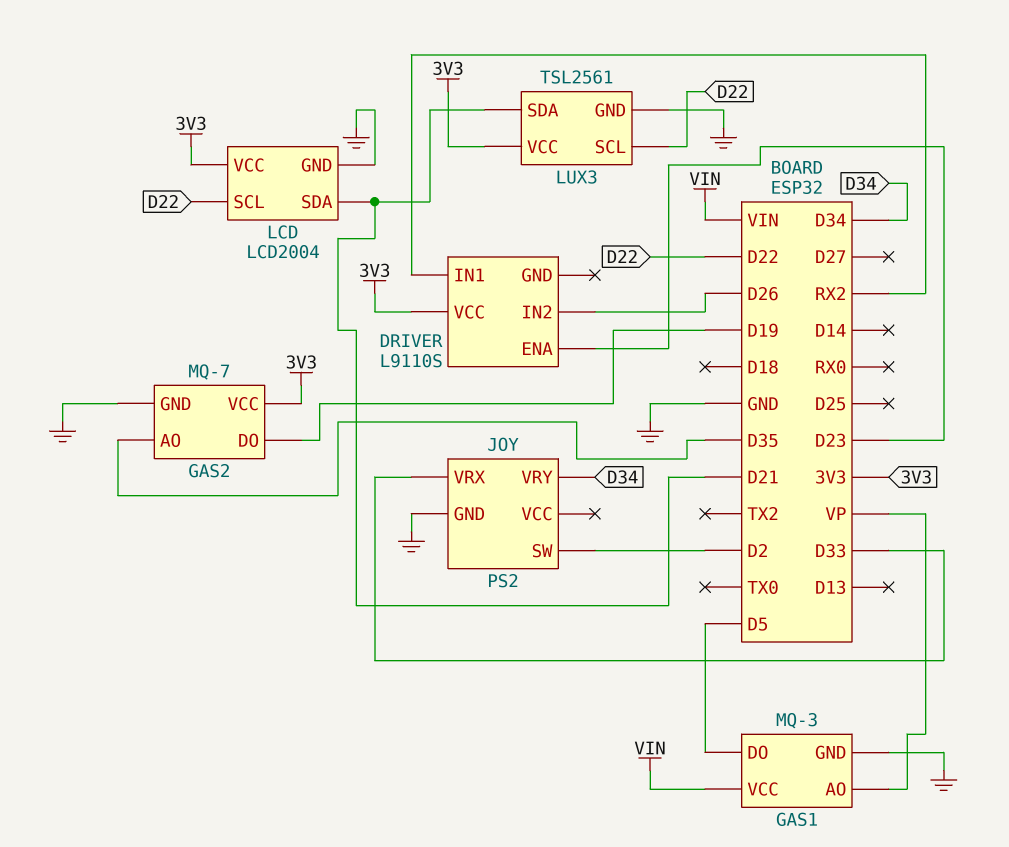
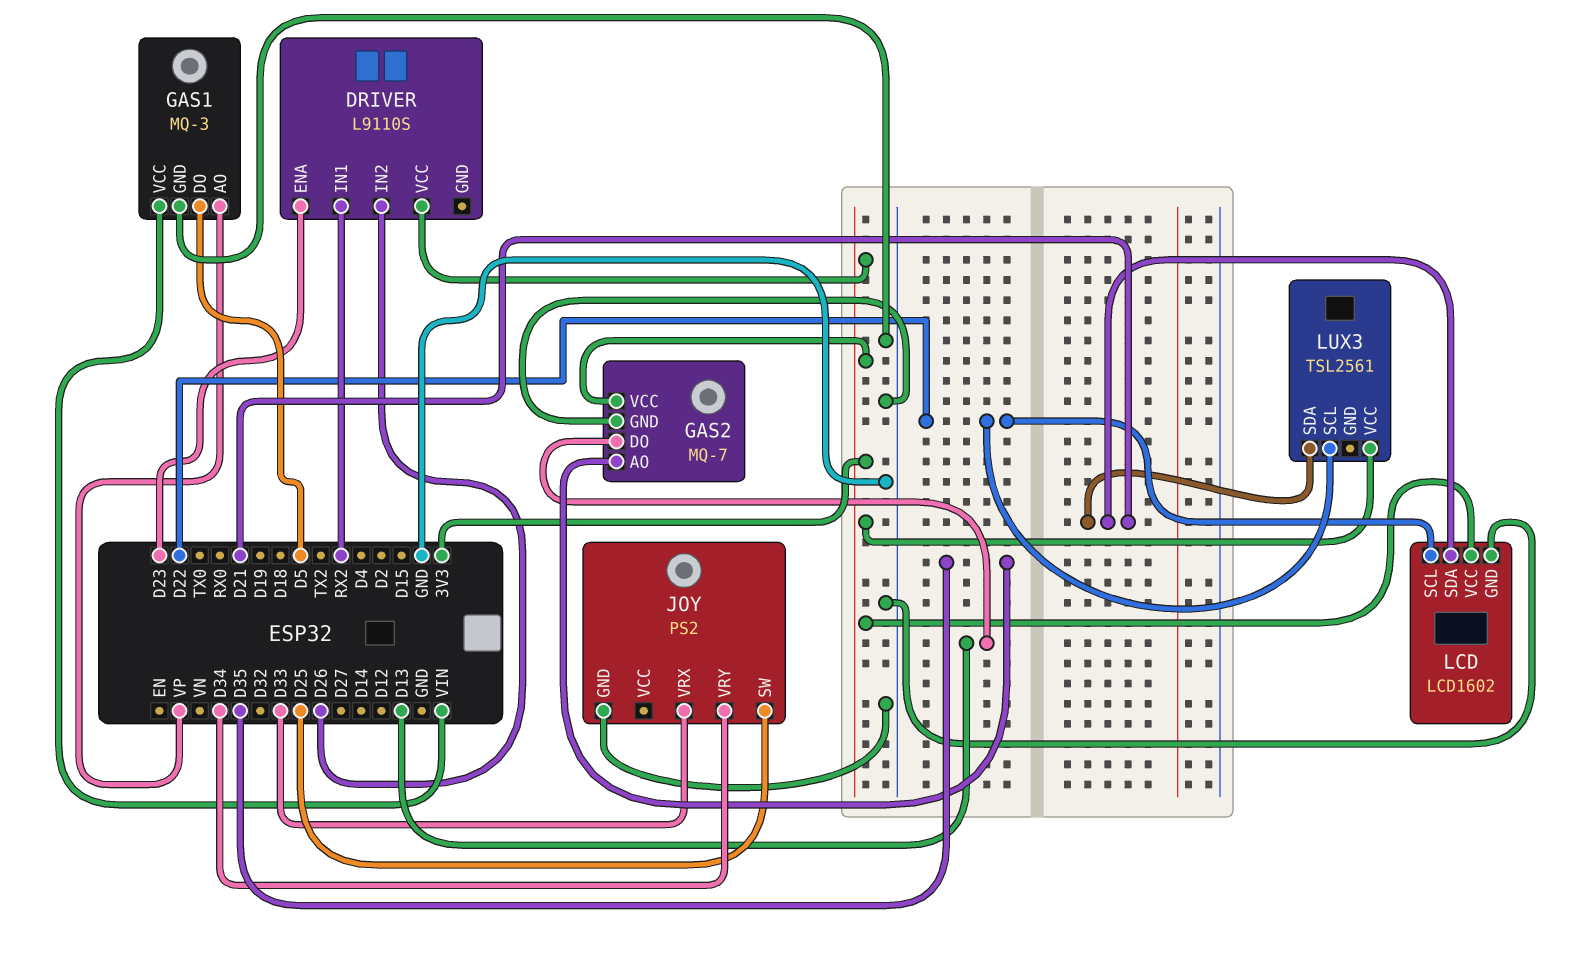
GAS2 pin DO: D19 -> D13
JOY pin SW: D2 -> D25
LCD: LCD2004 -> LCD1602
LUX3 pin GND: GND -> none

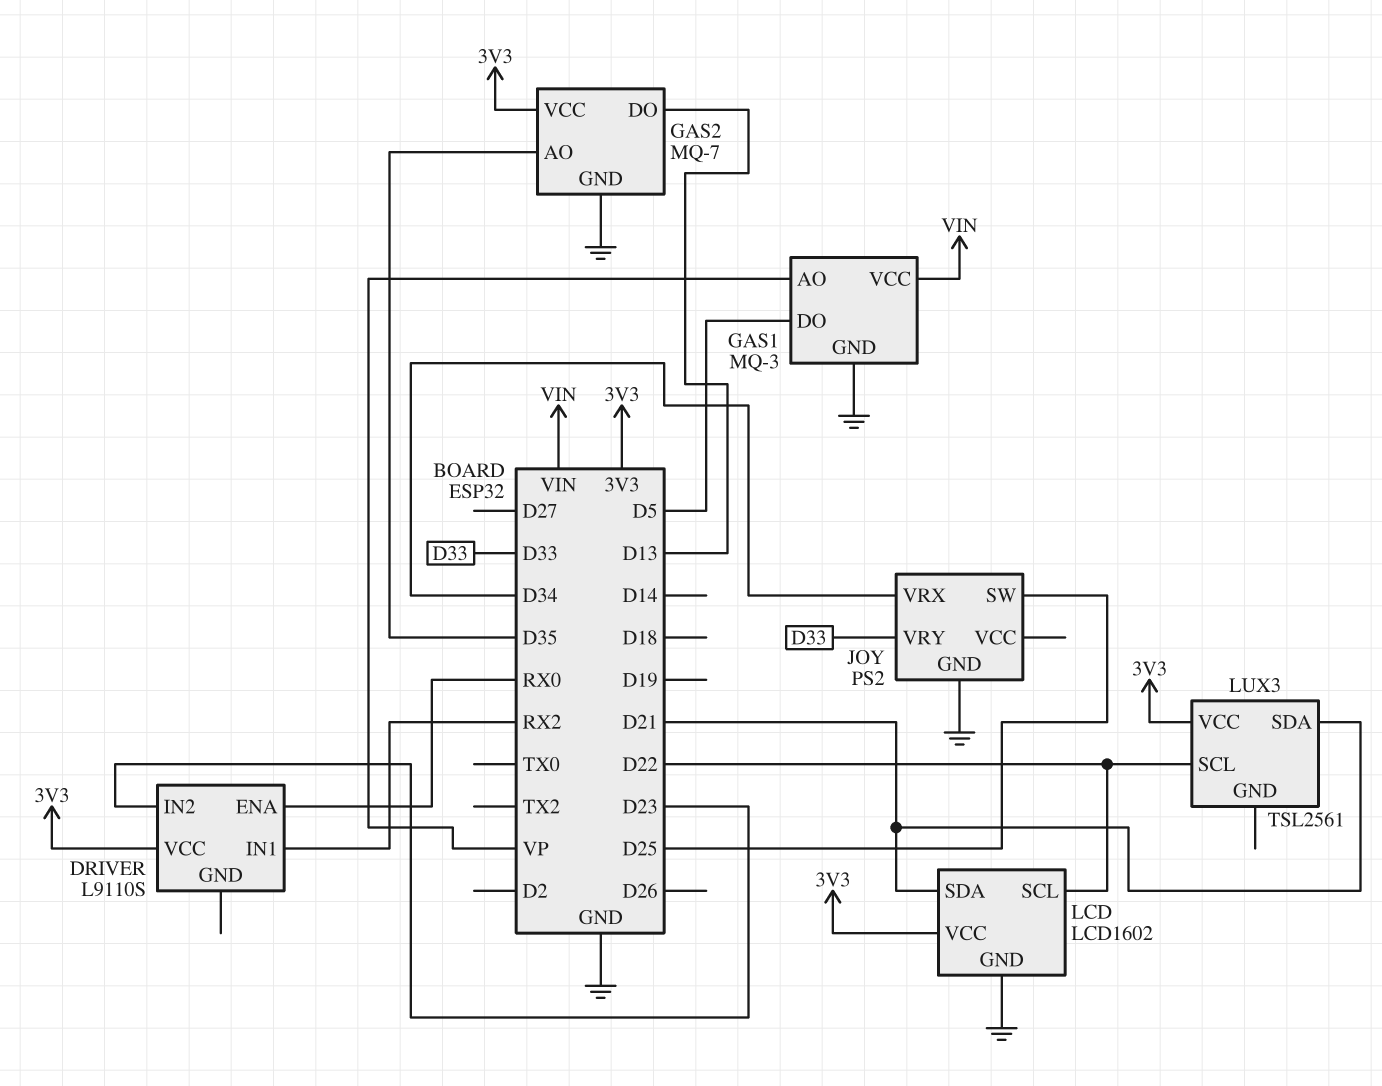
DRIVER pin ENA: D23 -> RX0
DRIVER pin IN2: D26 -> D23
JOY pin VRX: D33 -> D34
JOY pin VRY: D34 -> D33

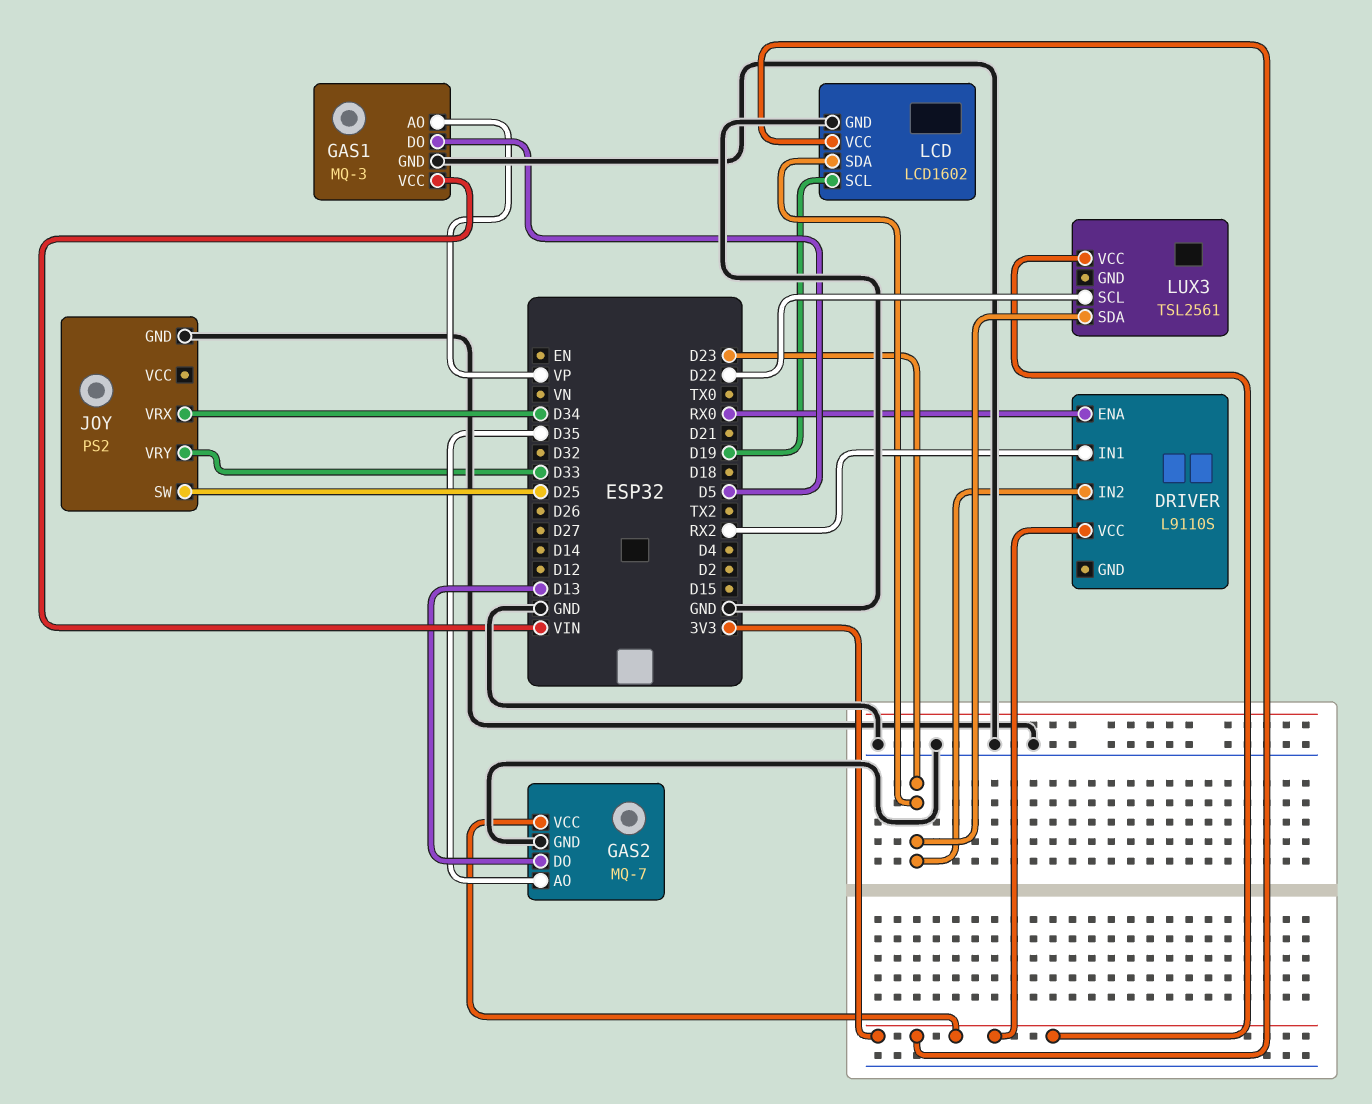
LCD pin SCL: D22 -> D19
LCD pin SDA: D21 -> D23
LUX3 pin SDA: D21 -> D23

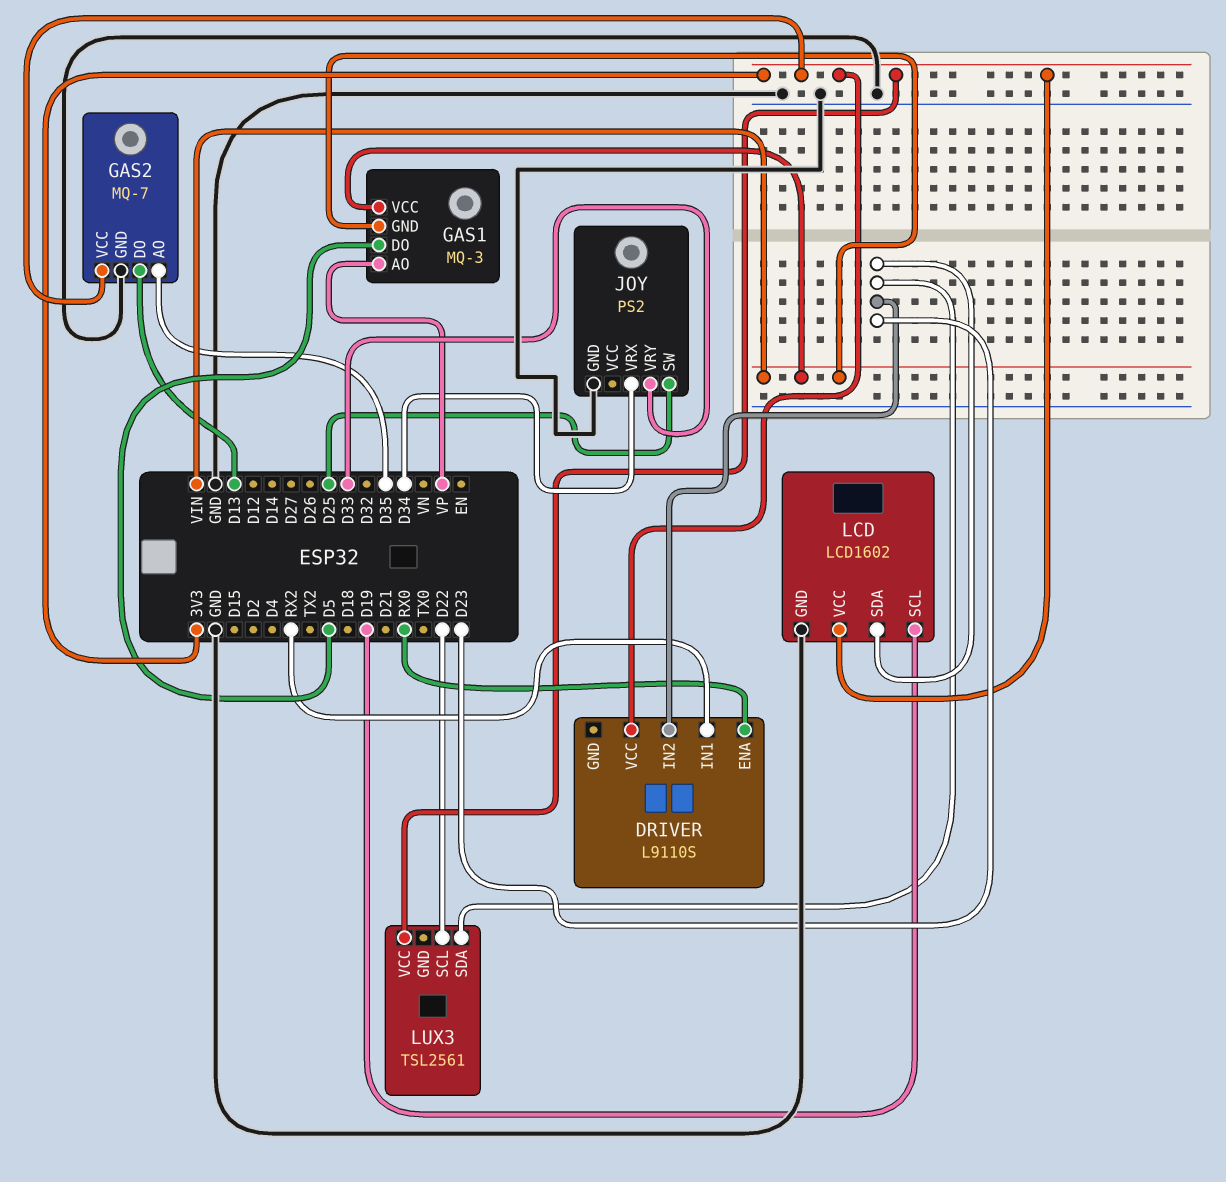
GAS1 pin GND: GND -> VIN

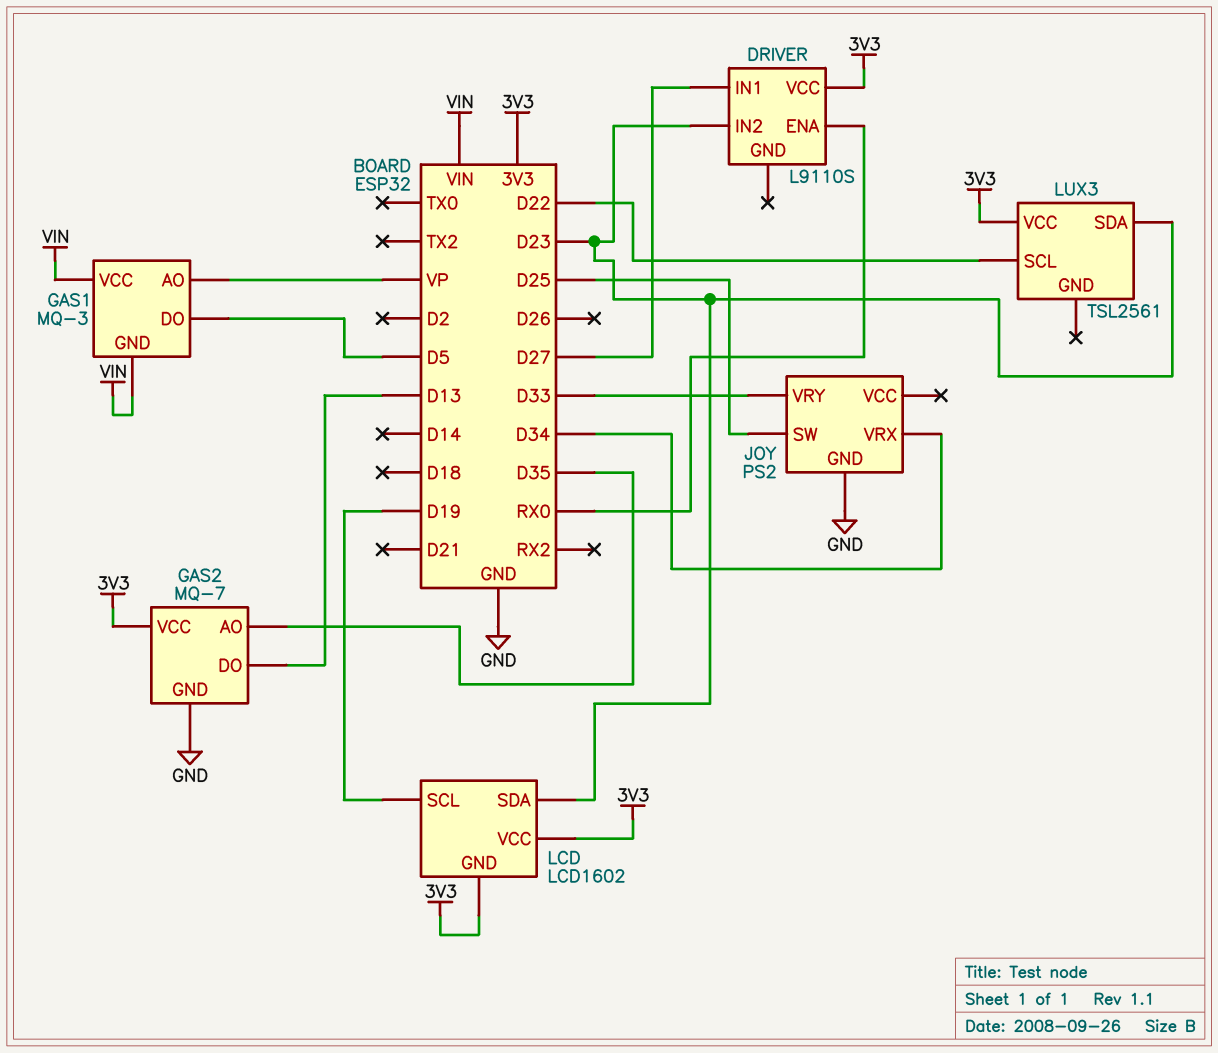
DRIVER pin IN1: RX2 -> D27
LCD pin GND: GND -> 3V3

